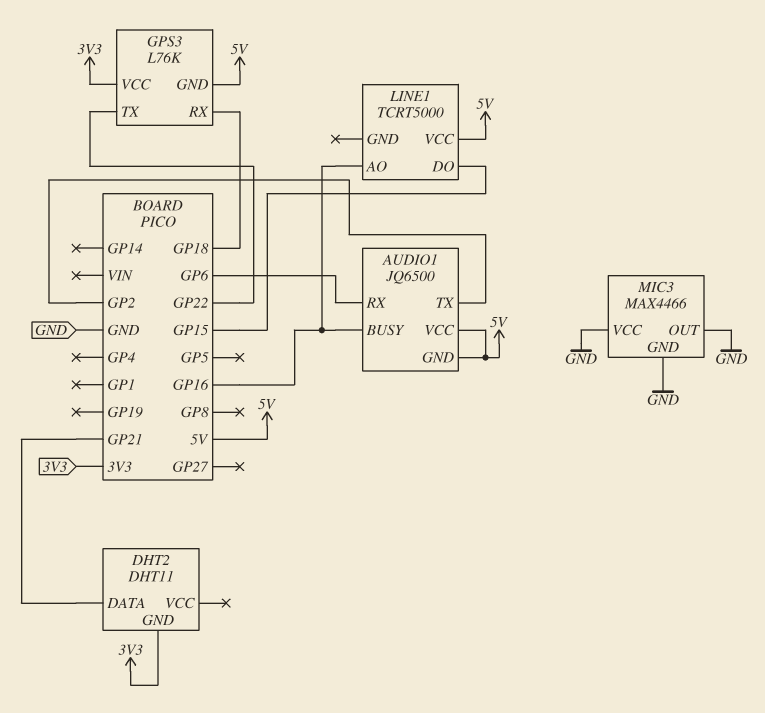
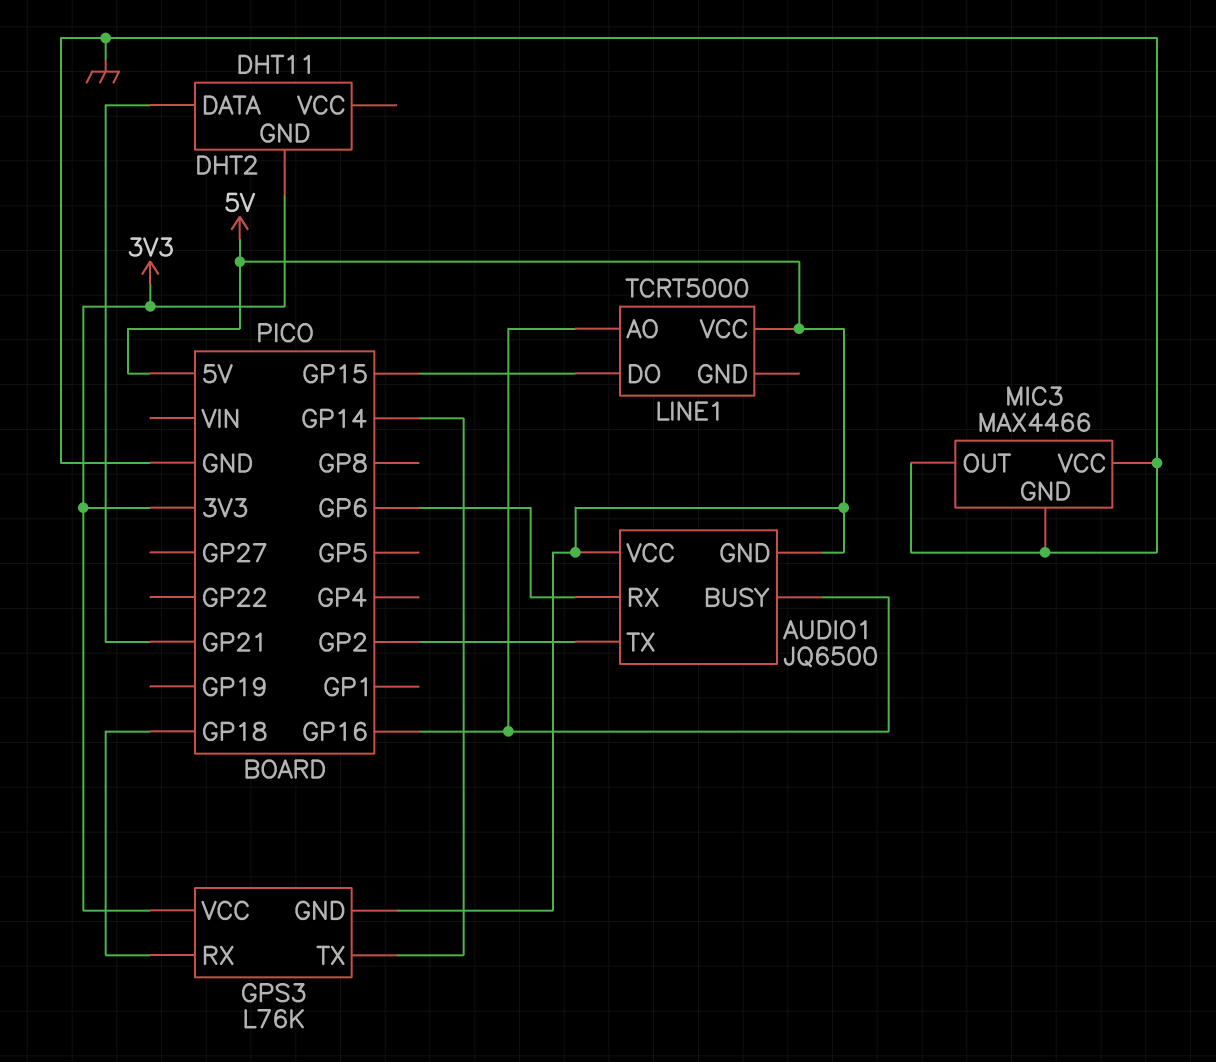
GPS3 pin TX: GP22 -> GP14

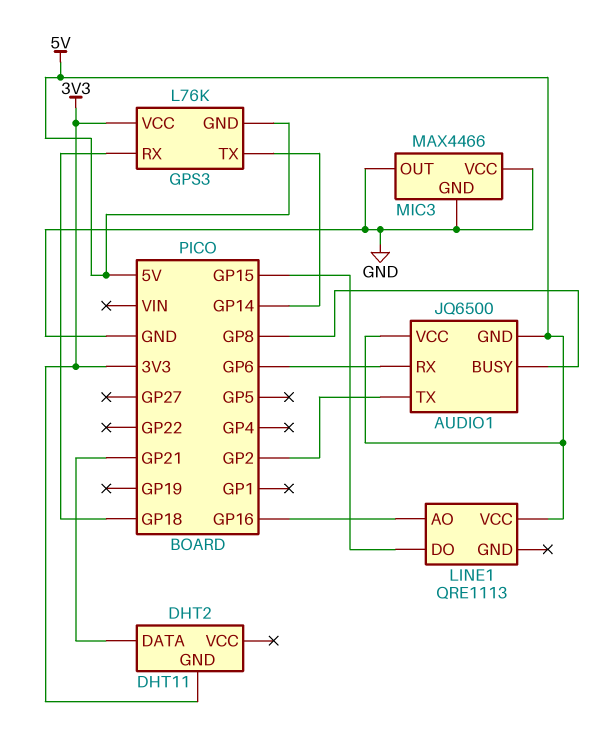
AUDIO1 pin BUSY: GP16 -> GP8
LINE1: TCRT5000 -> QRE1113

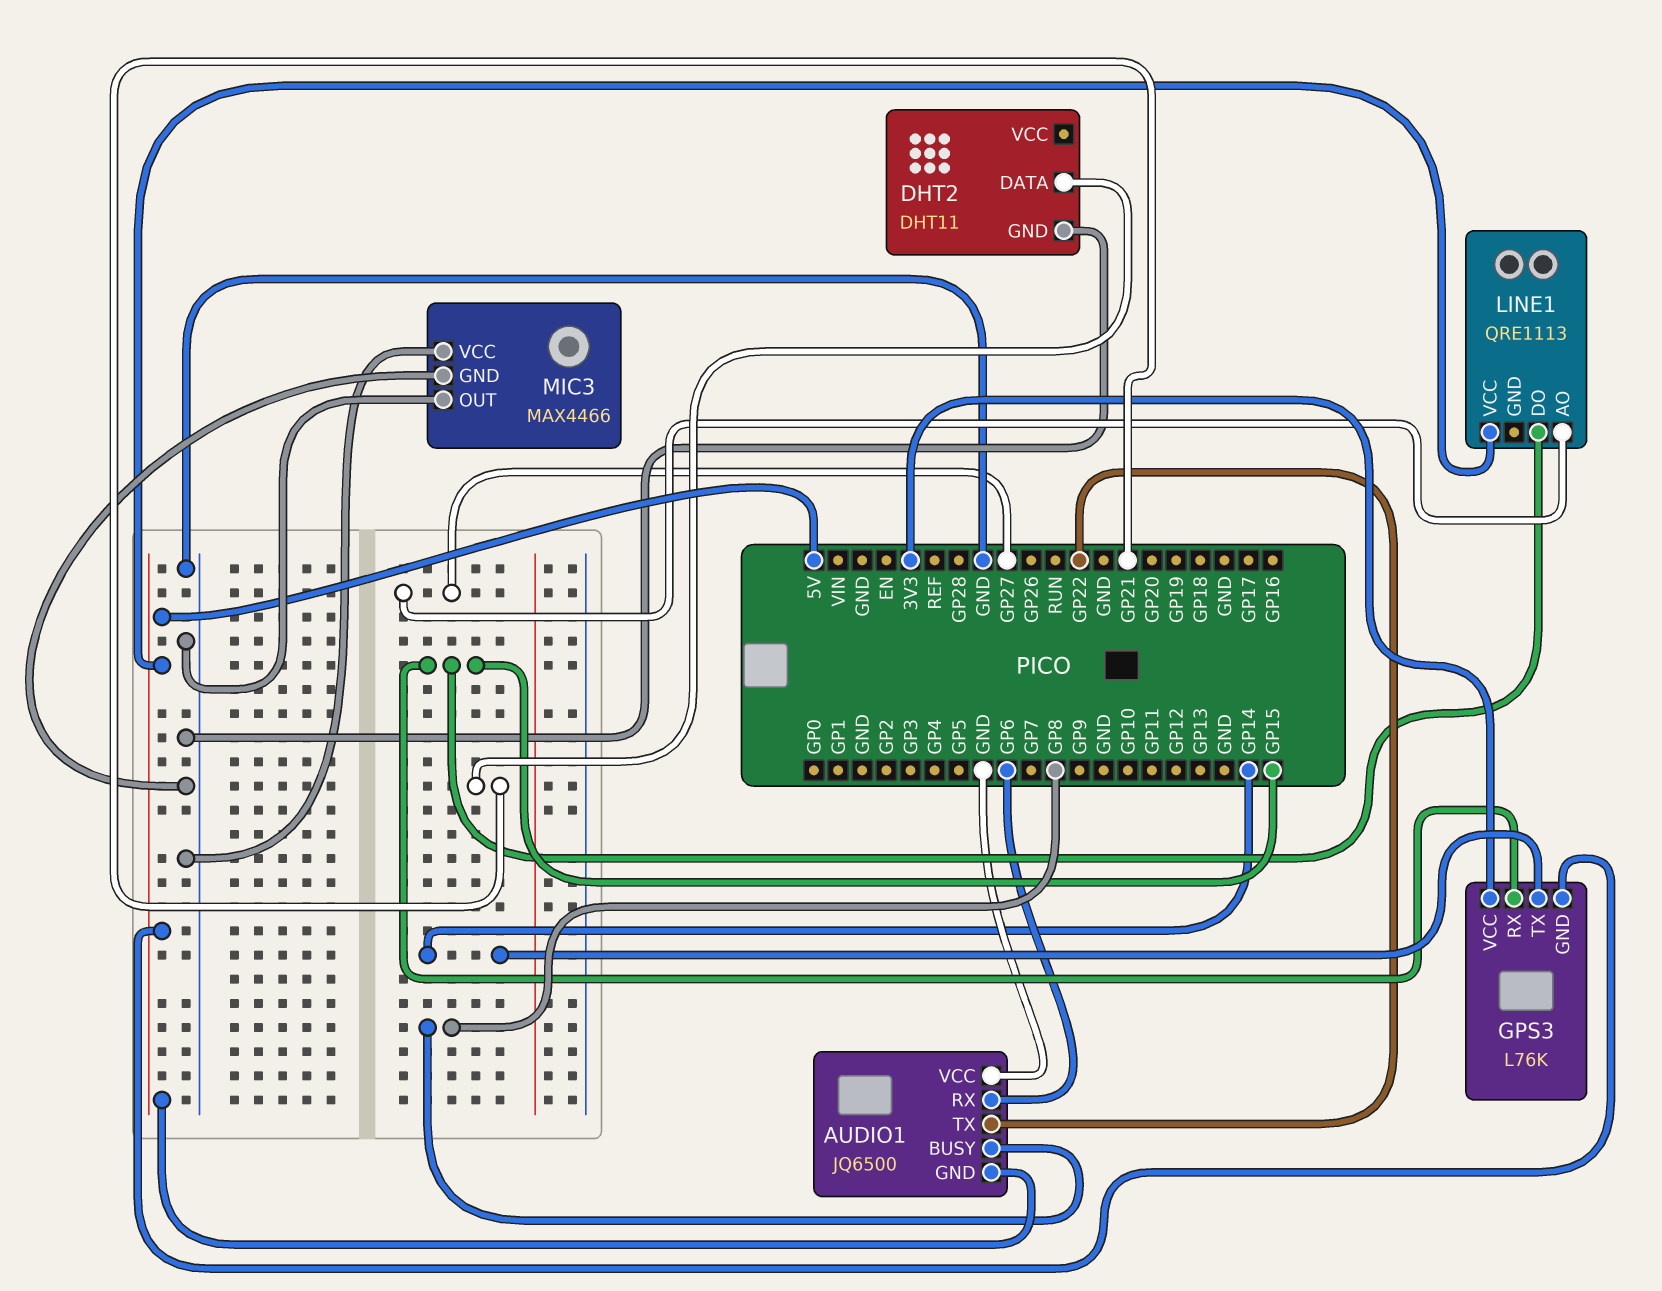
AUDIO1 pin TX: GP2 -> GP22
AUDIO1 pin VCC: 5V -> GND
DHT2 pin GND: 3V3 -> GND
GPS3 pin RX: GP18 -> GP15
LINE1 pin AO: GP16 -> GP27

